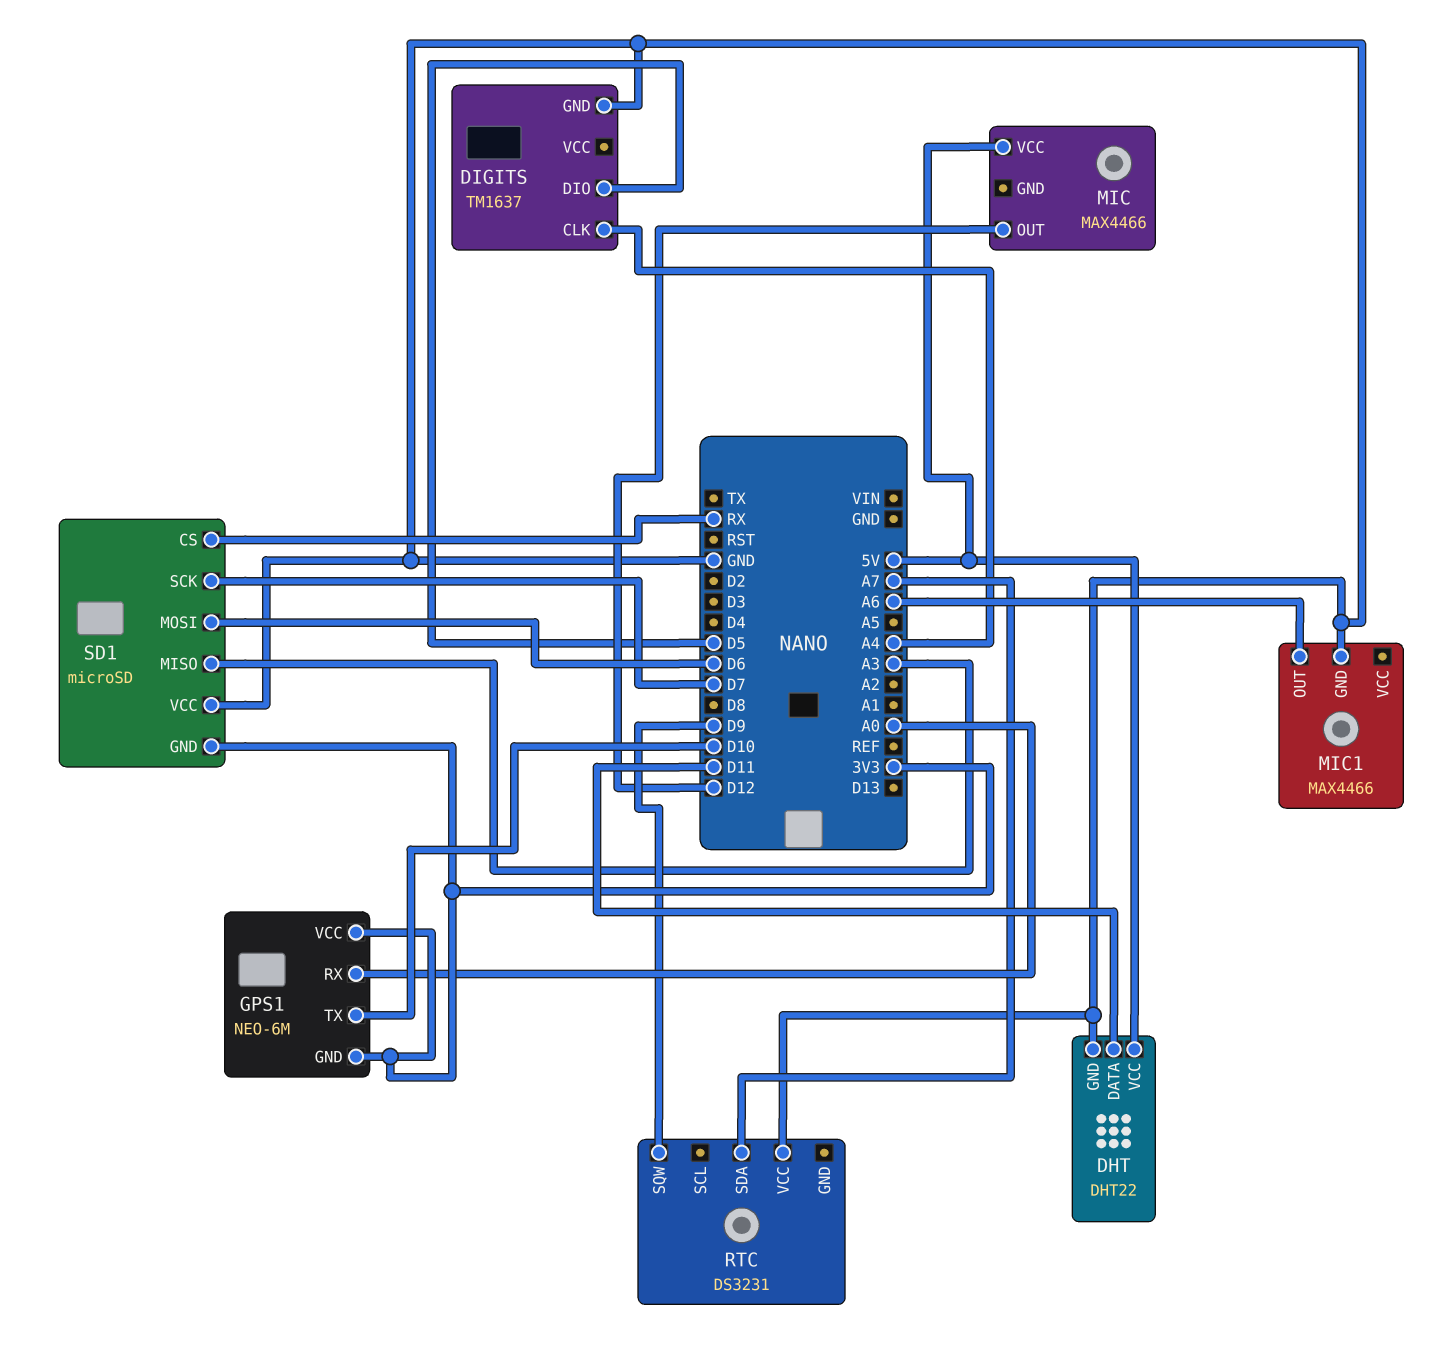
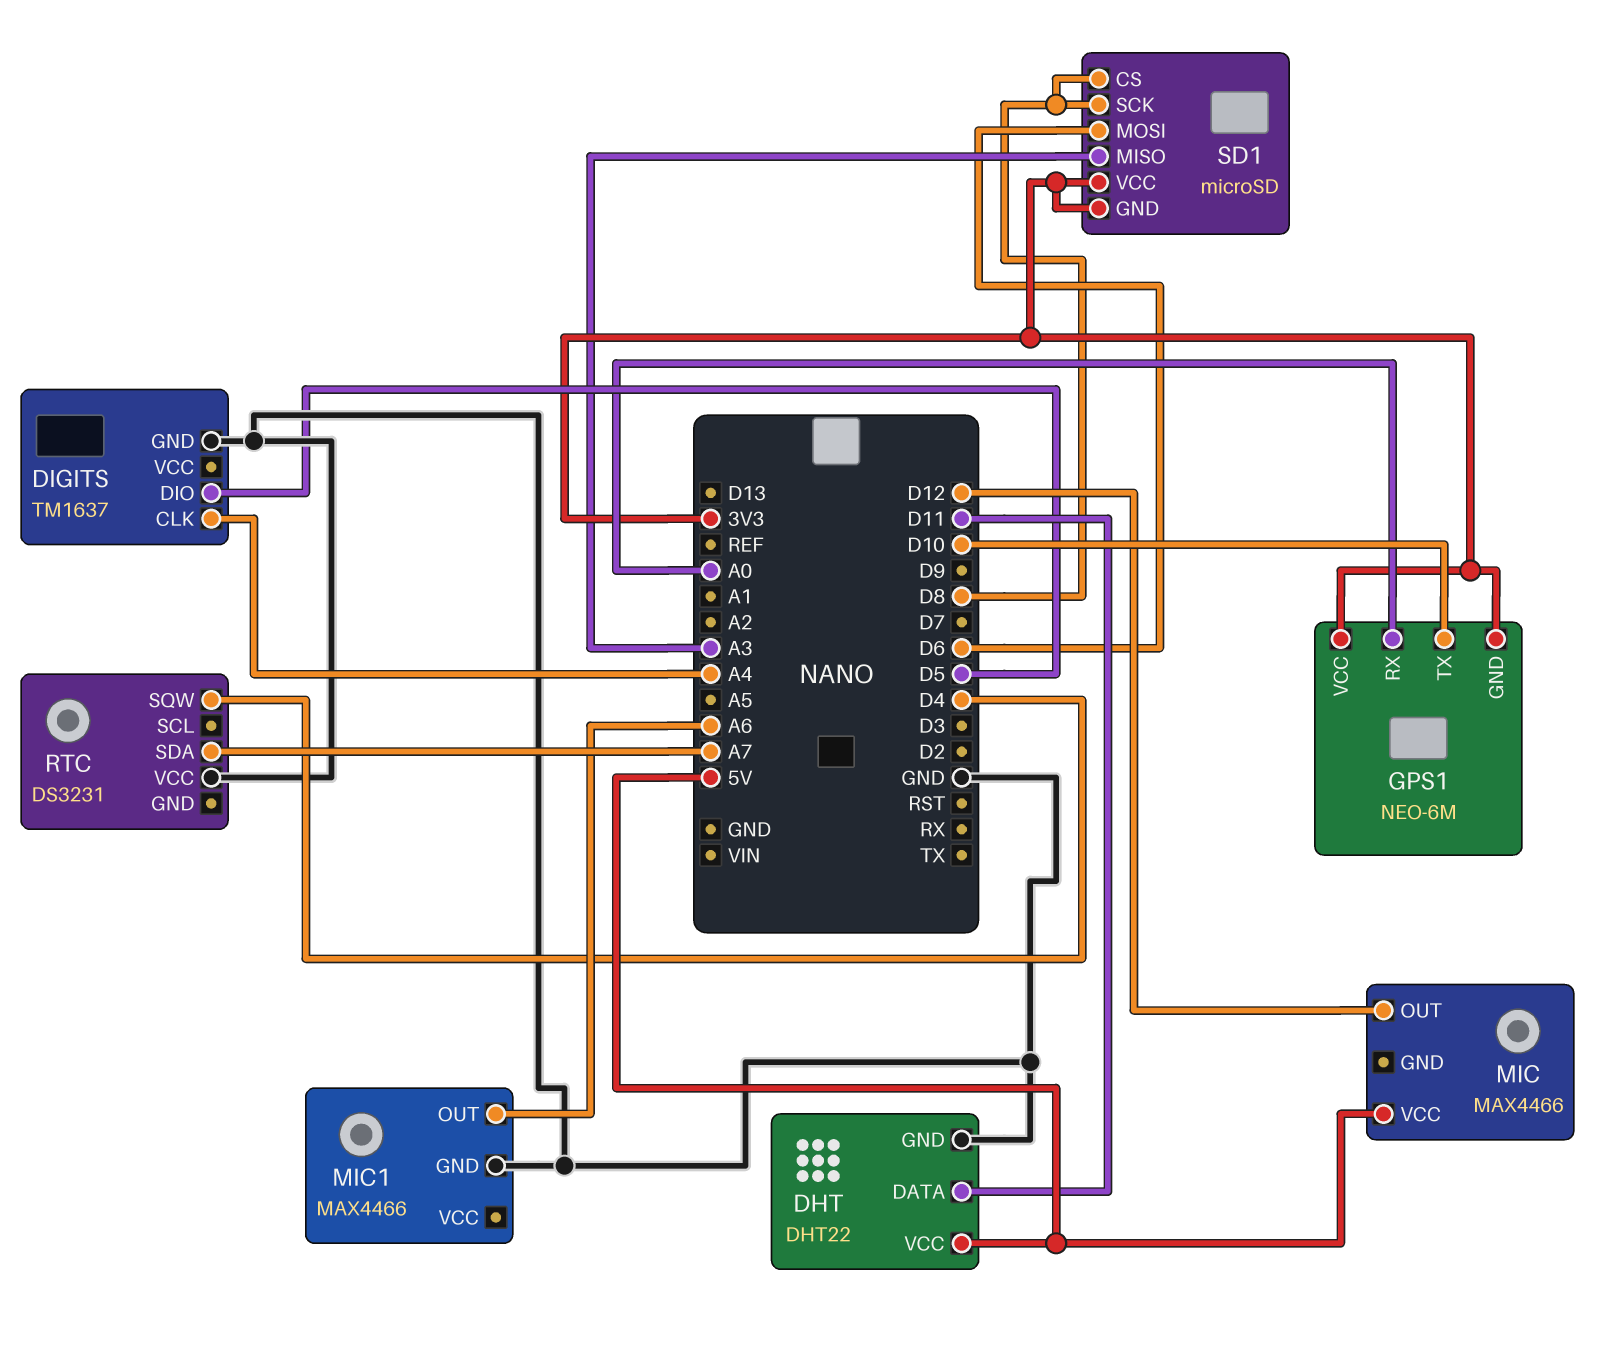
RTC pin SQW: D9 -> D4
SD1 pin CS: RX -> D8
SD1 pin SCK: D7 -> D8
SD1 pin VCC: GND -> 3V3

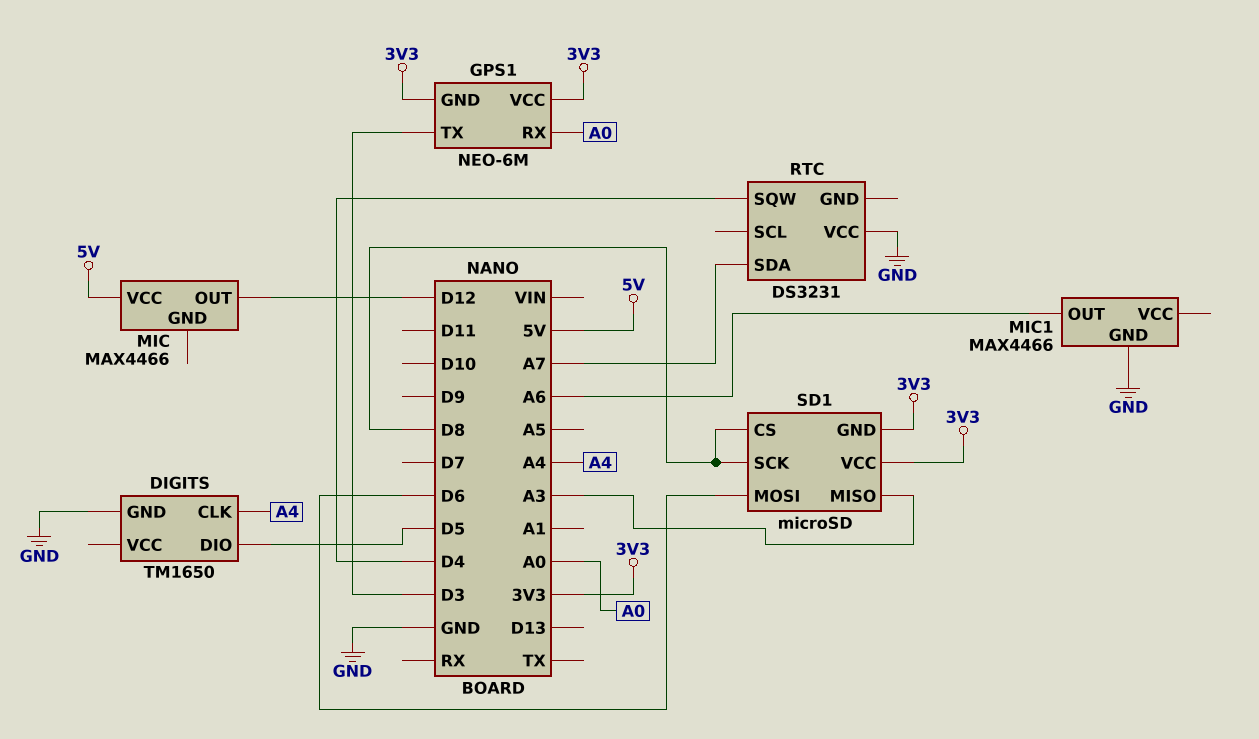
DHT: DHT22 -> none
DHT pin DATA: D11 -> none
DHT pin GND: GND -> none
DHT pin VCC: 5V -> none
DIGITS: TM1637 -> TM1650
GPS1 pin TX: D10 -> D3

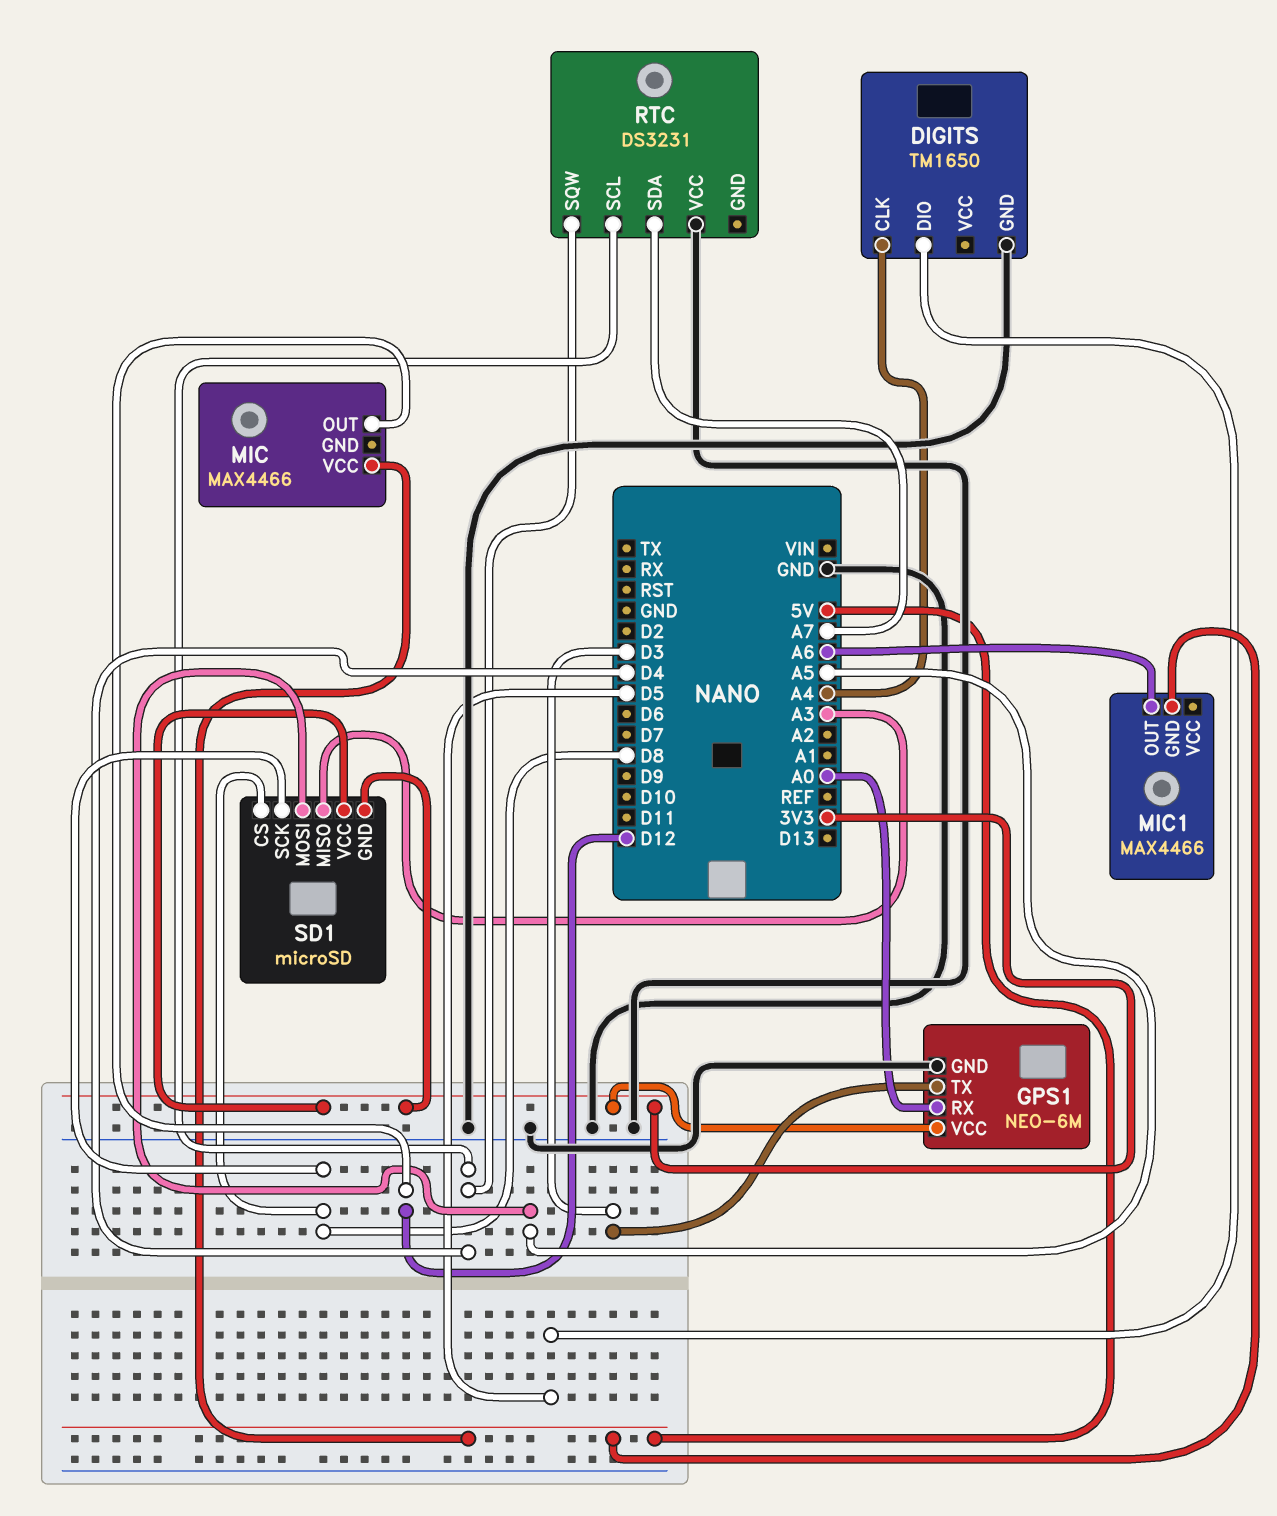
GPS1 pin GND: 3V3 -> GND
MIC1 pin GND: GND -> 5V
RTC pin SCL: none -> D4
SD1 pin MOSI: D6 -> A5

